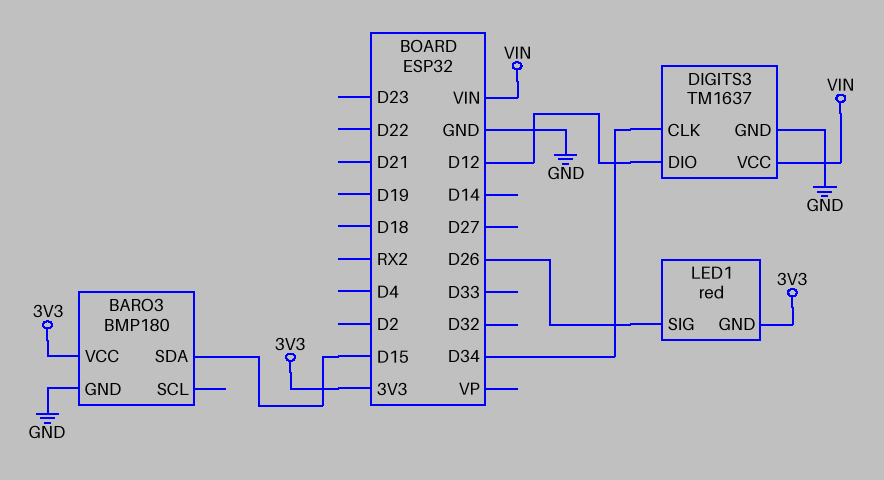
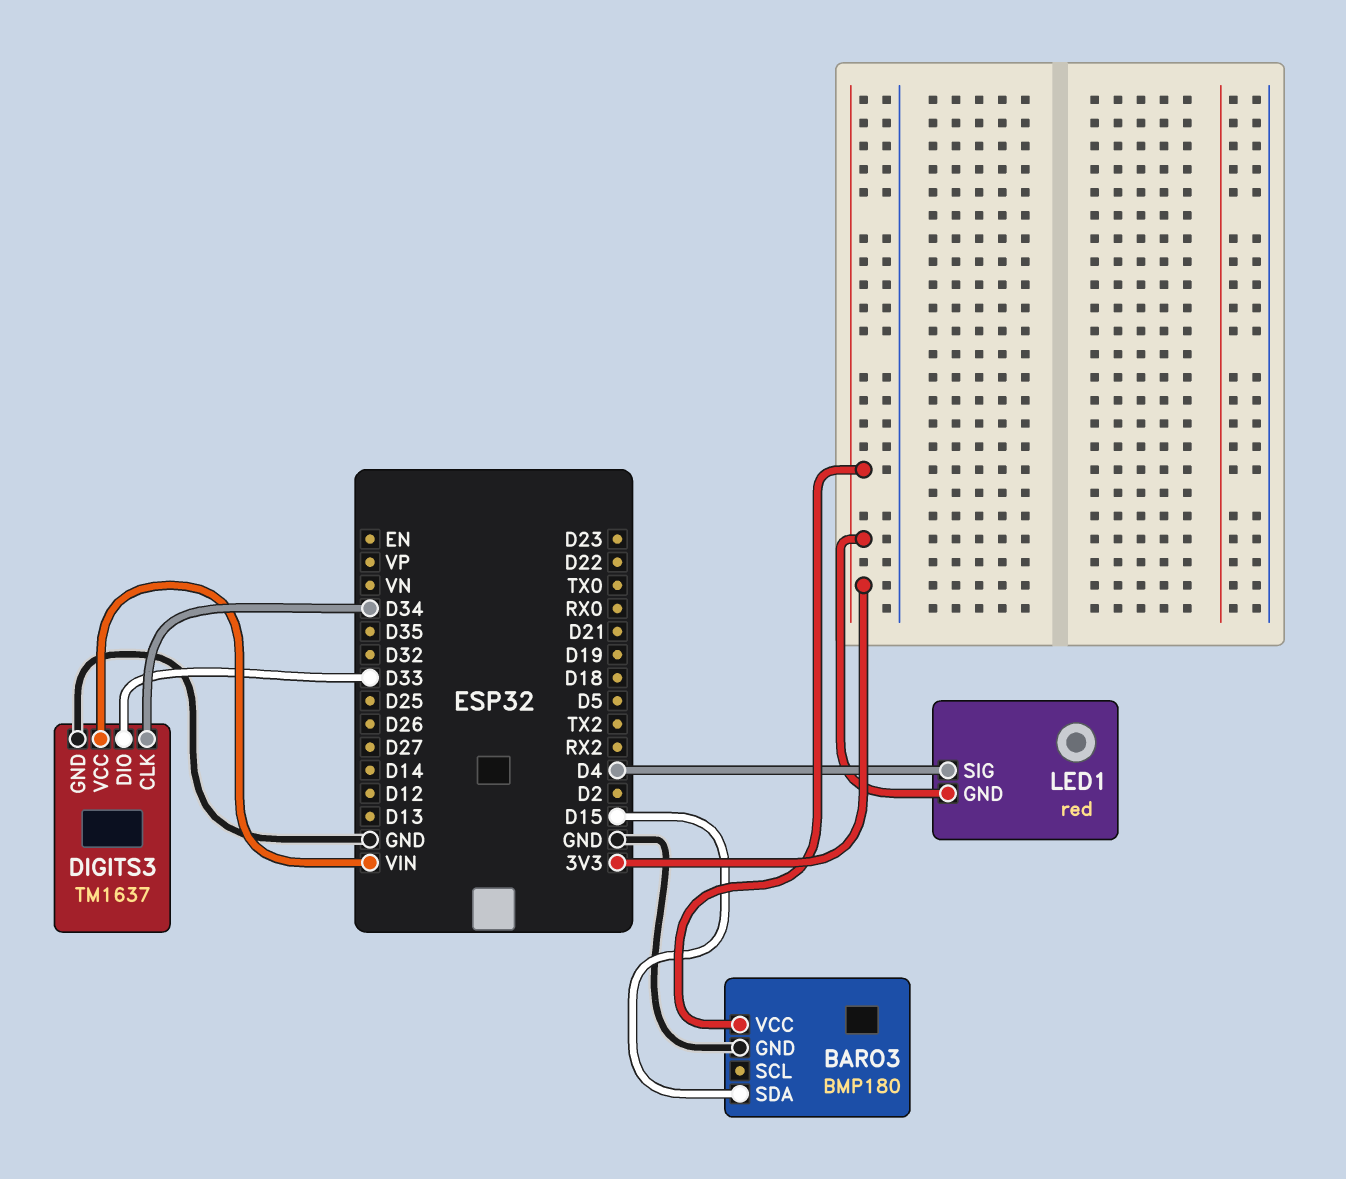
DIGITS3 pin DIO: D12 -> D33
LED1 pin SIG: D26 -> D4

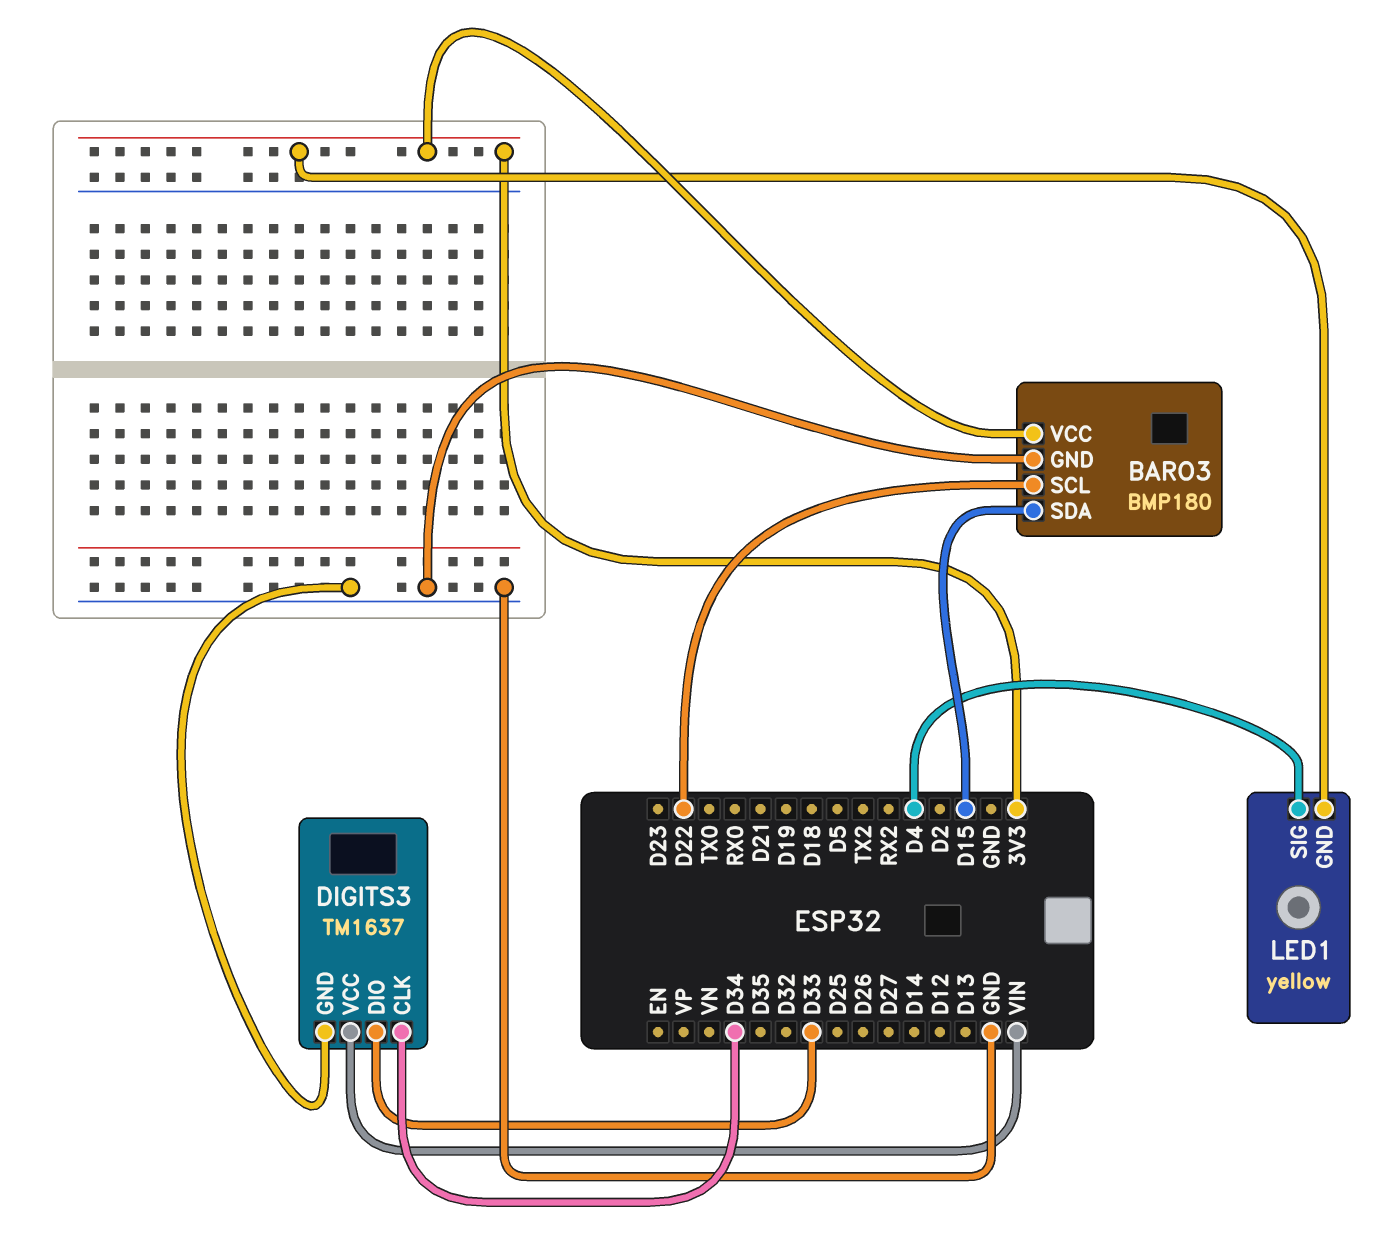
BARO3 pin SCL: none -> D22
LED1: red -> yellow

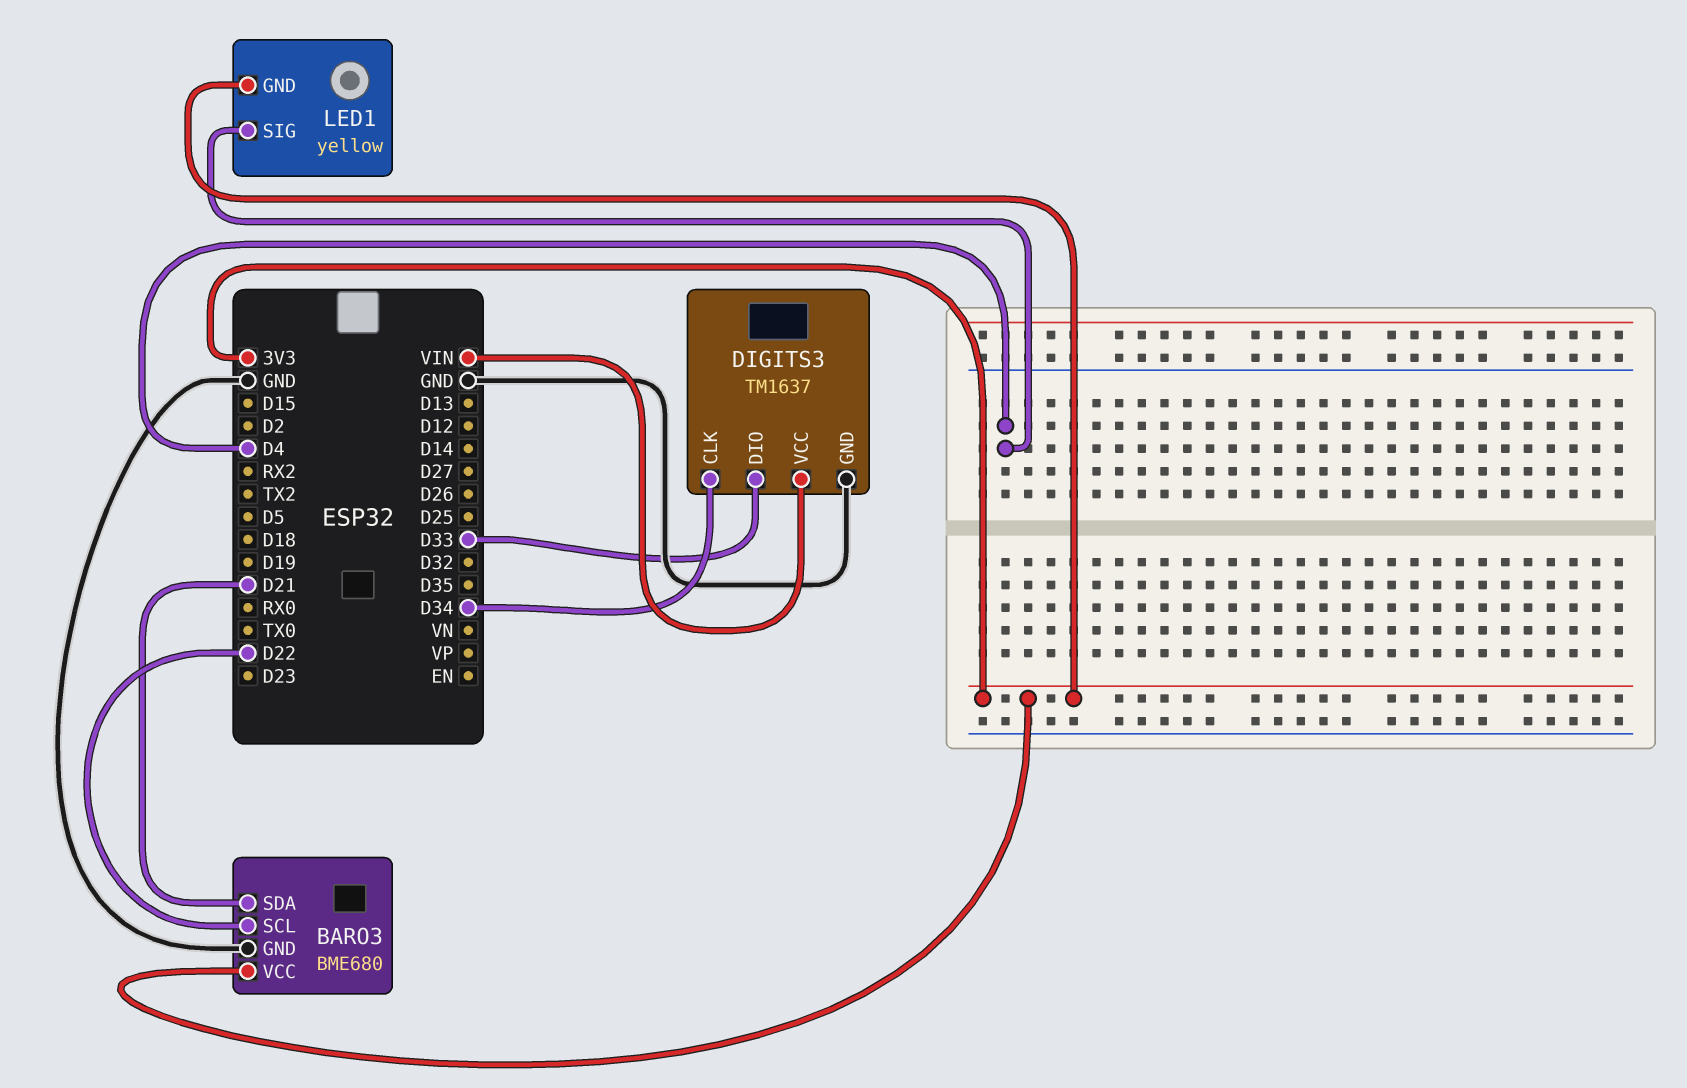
BARO3: BMP180 -> BME680
BARO3 pin SDA: D15 -> D21

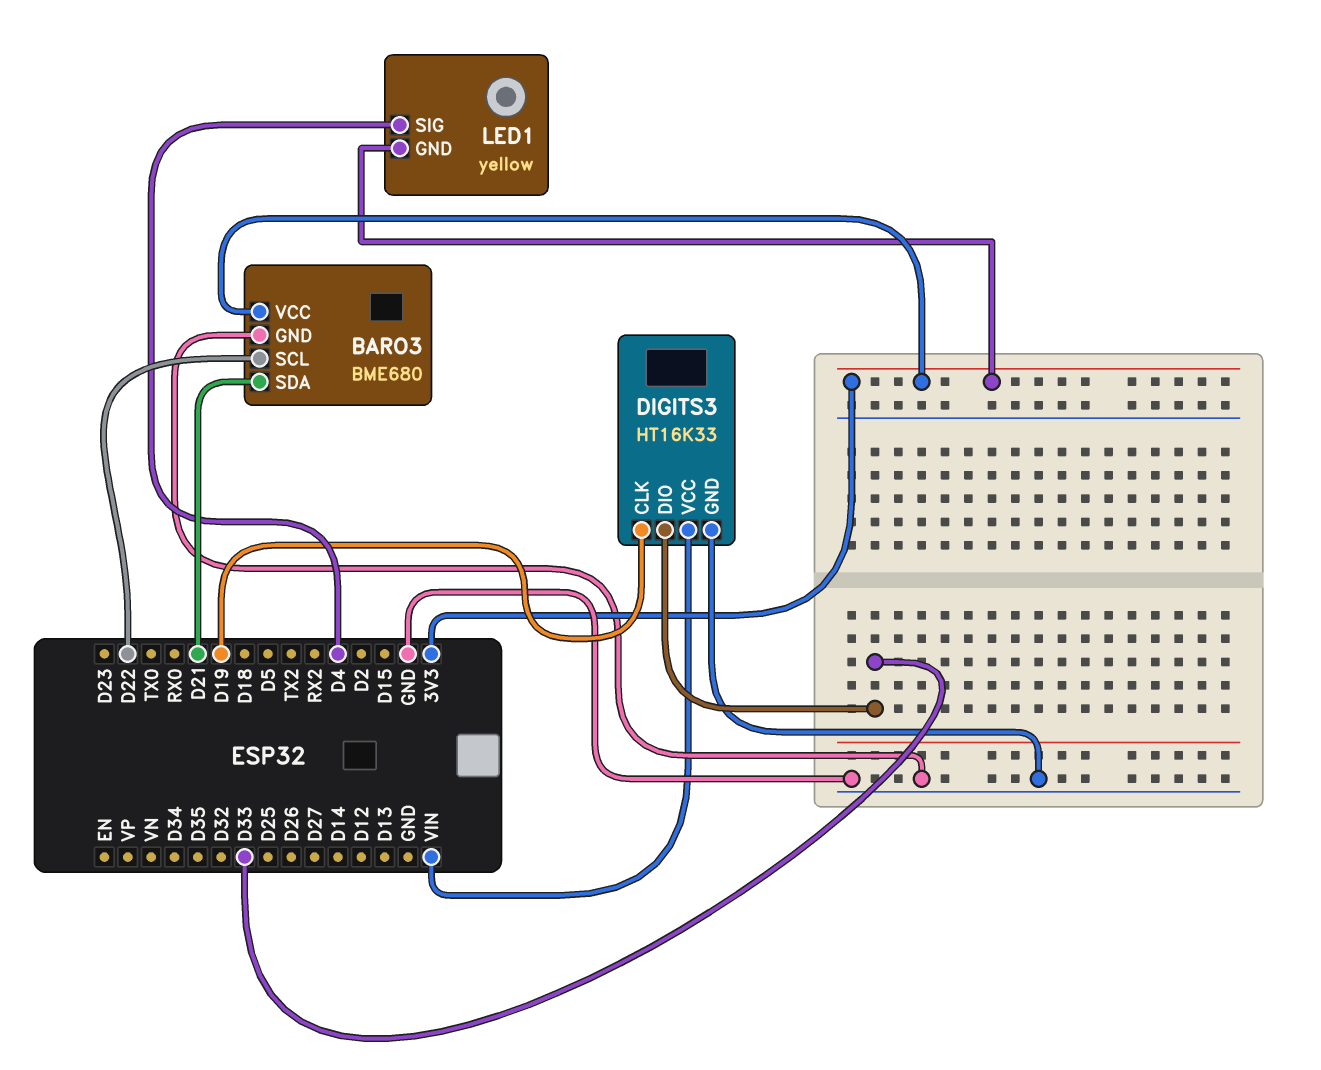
DIGITS3: TM1637 -> HT16K33
DIGITS3 pin CLK: D34 -> D19

